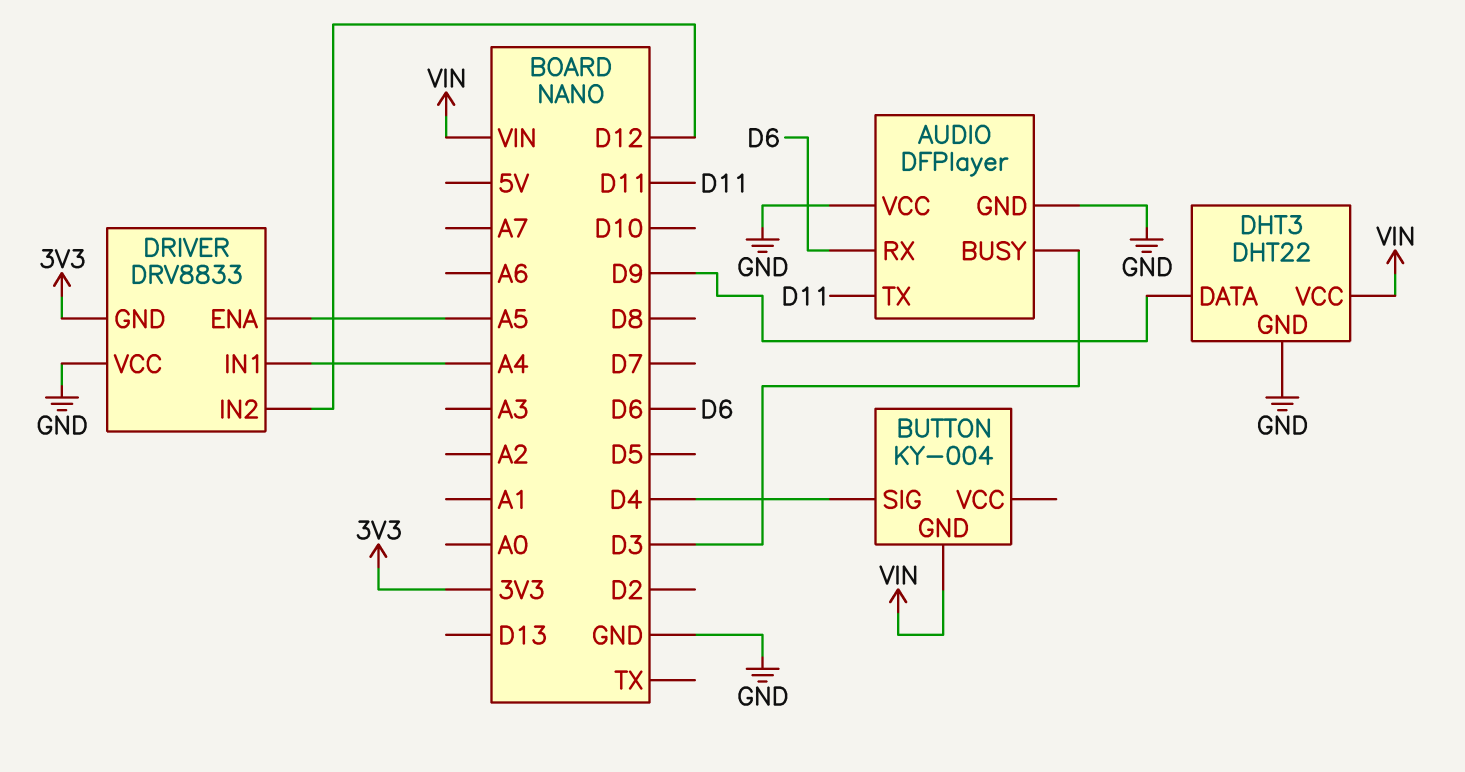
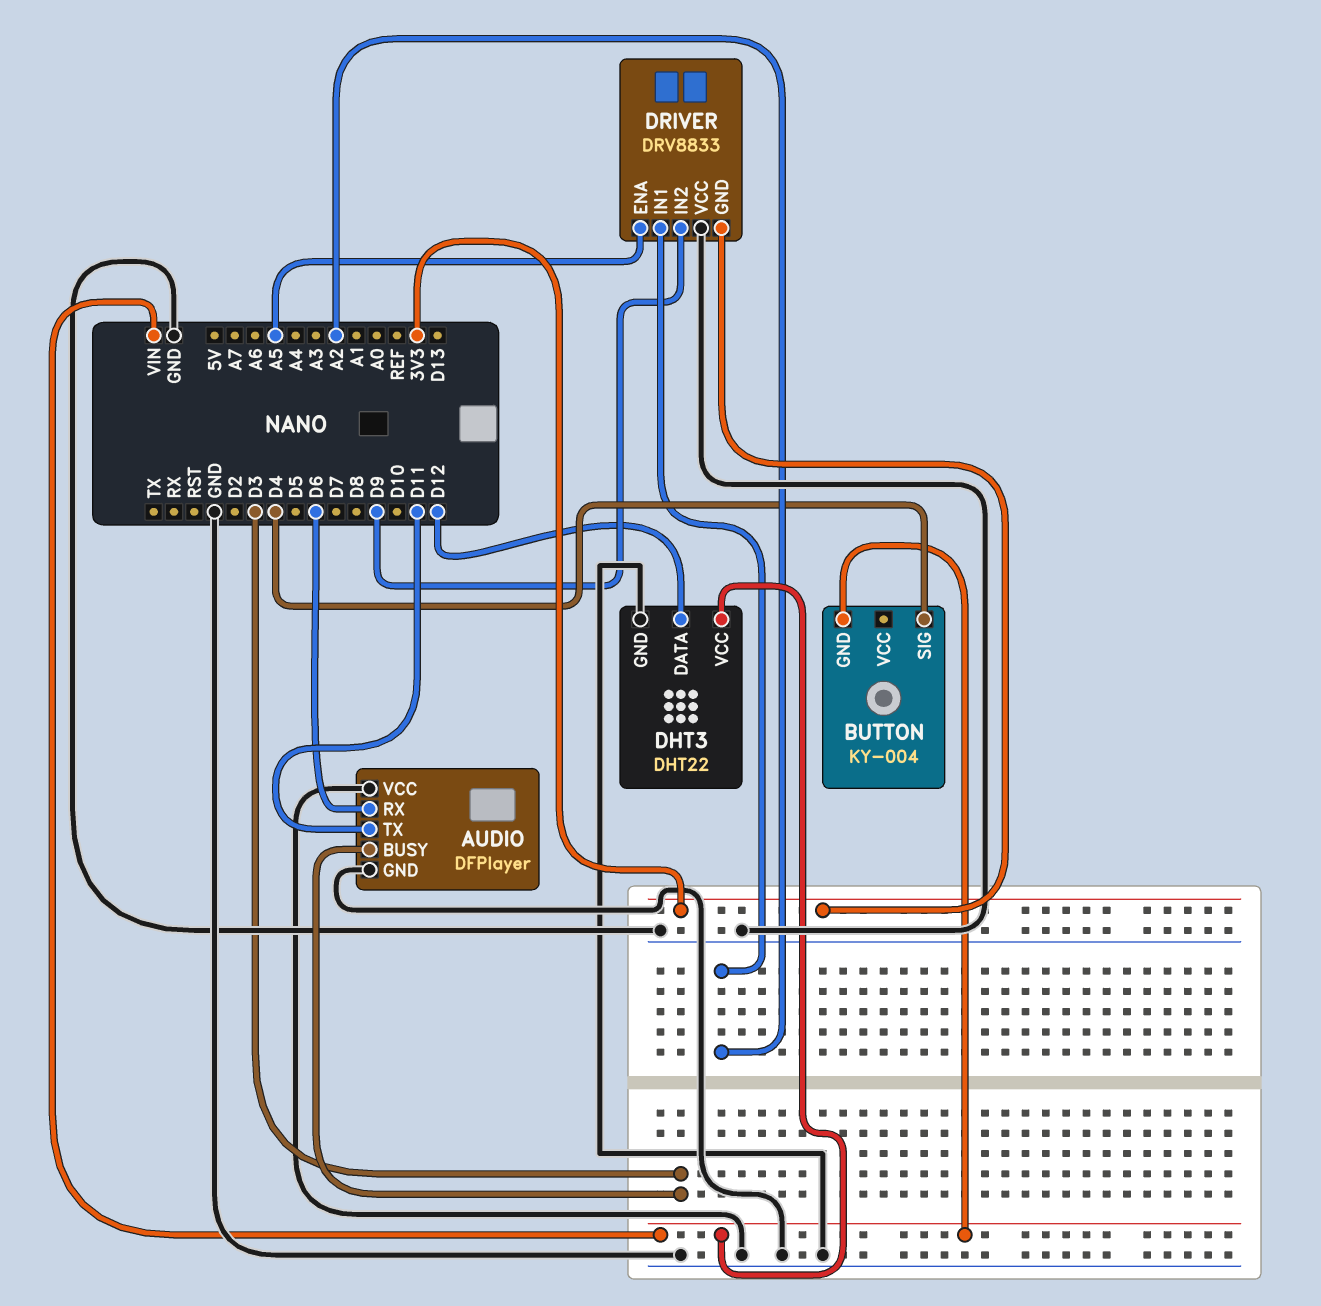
DHT3 pin DATA: D9 -> D12
DRIVER pin IN1: A4 -> A2
DRIVER pin IN2: D12 -> D9

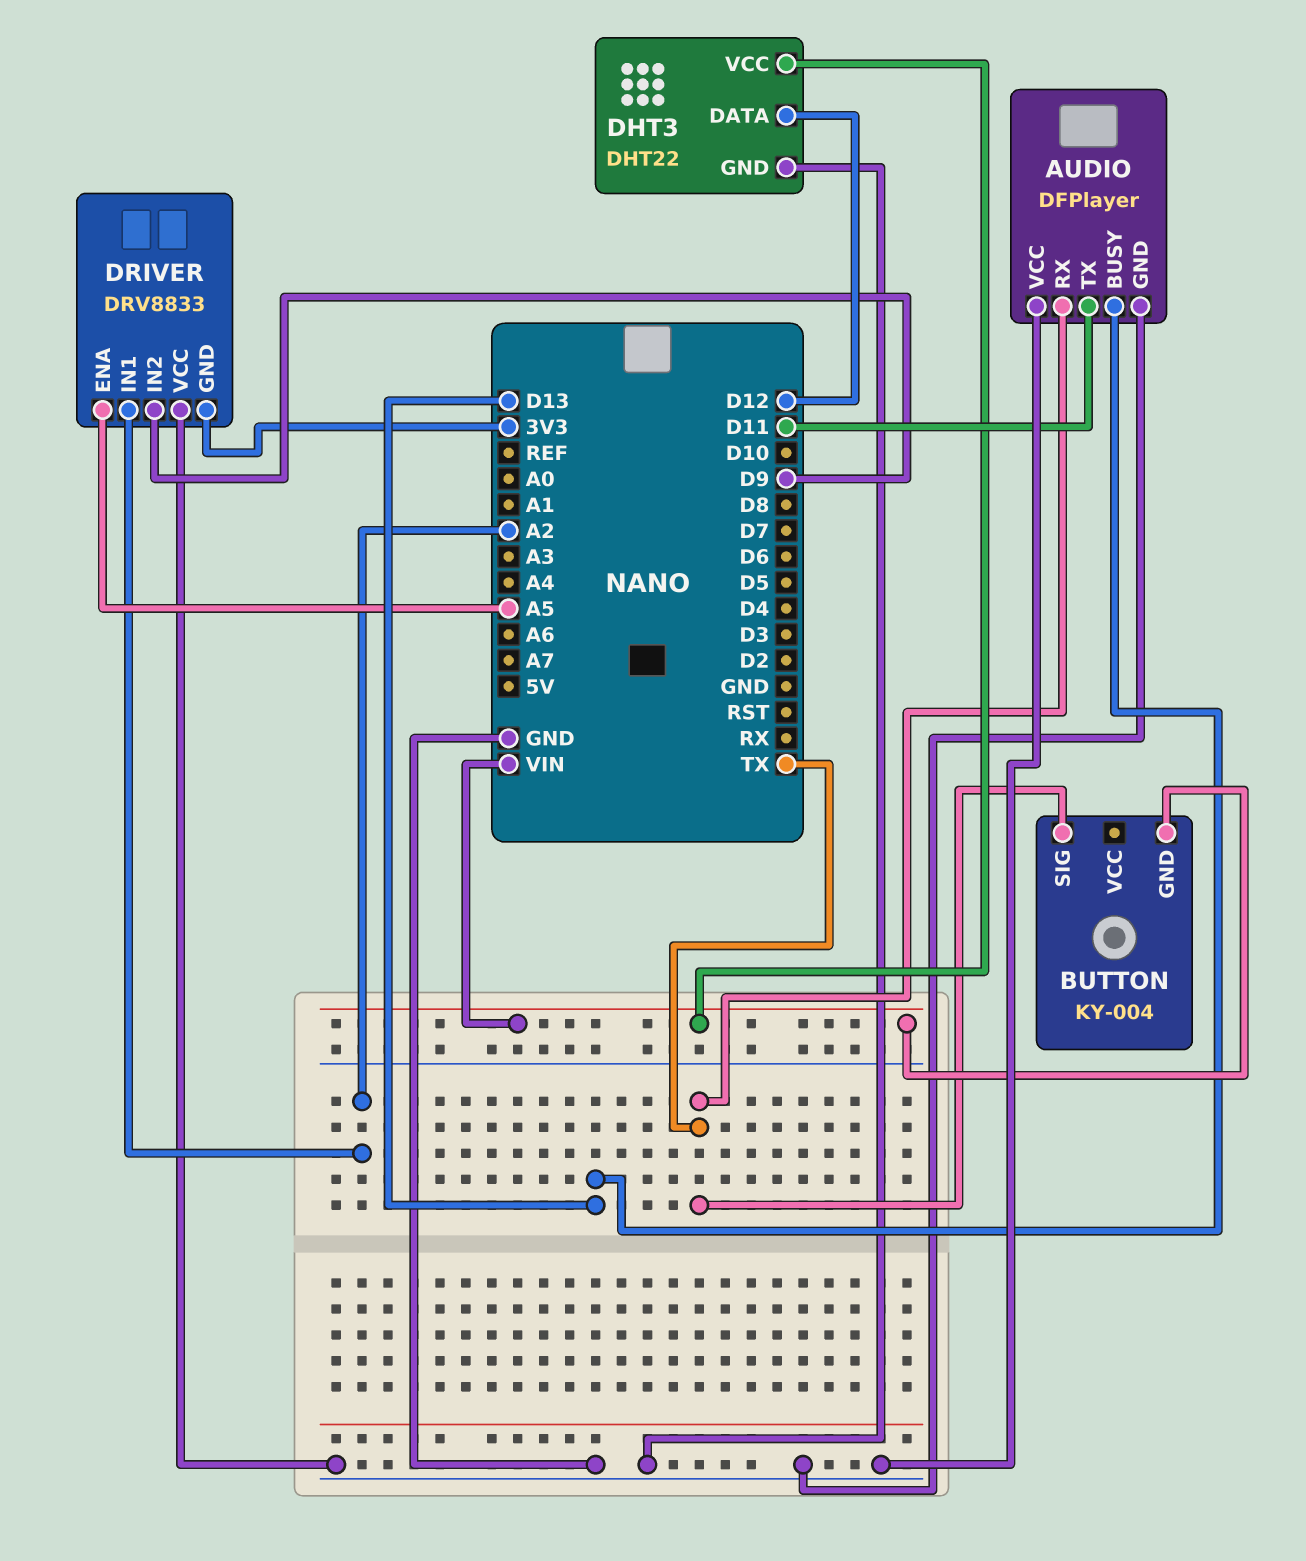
AUDIO pin BUSY: D3 -> D13
AUDIO pin RX: D6 -> TX
BUTTON pin SIG: D4 -> TX

